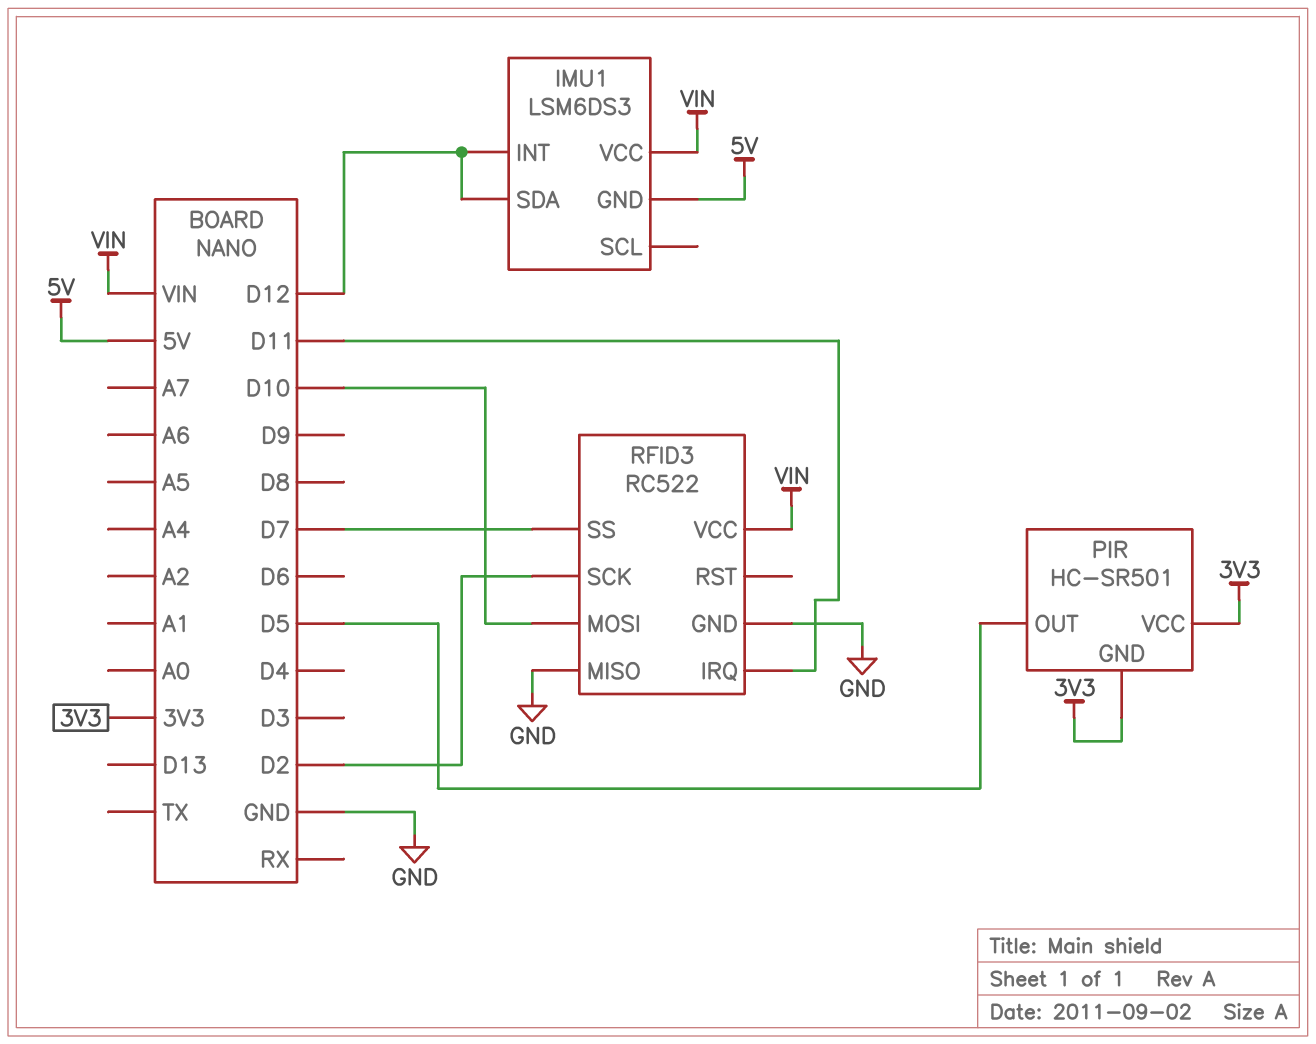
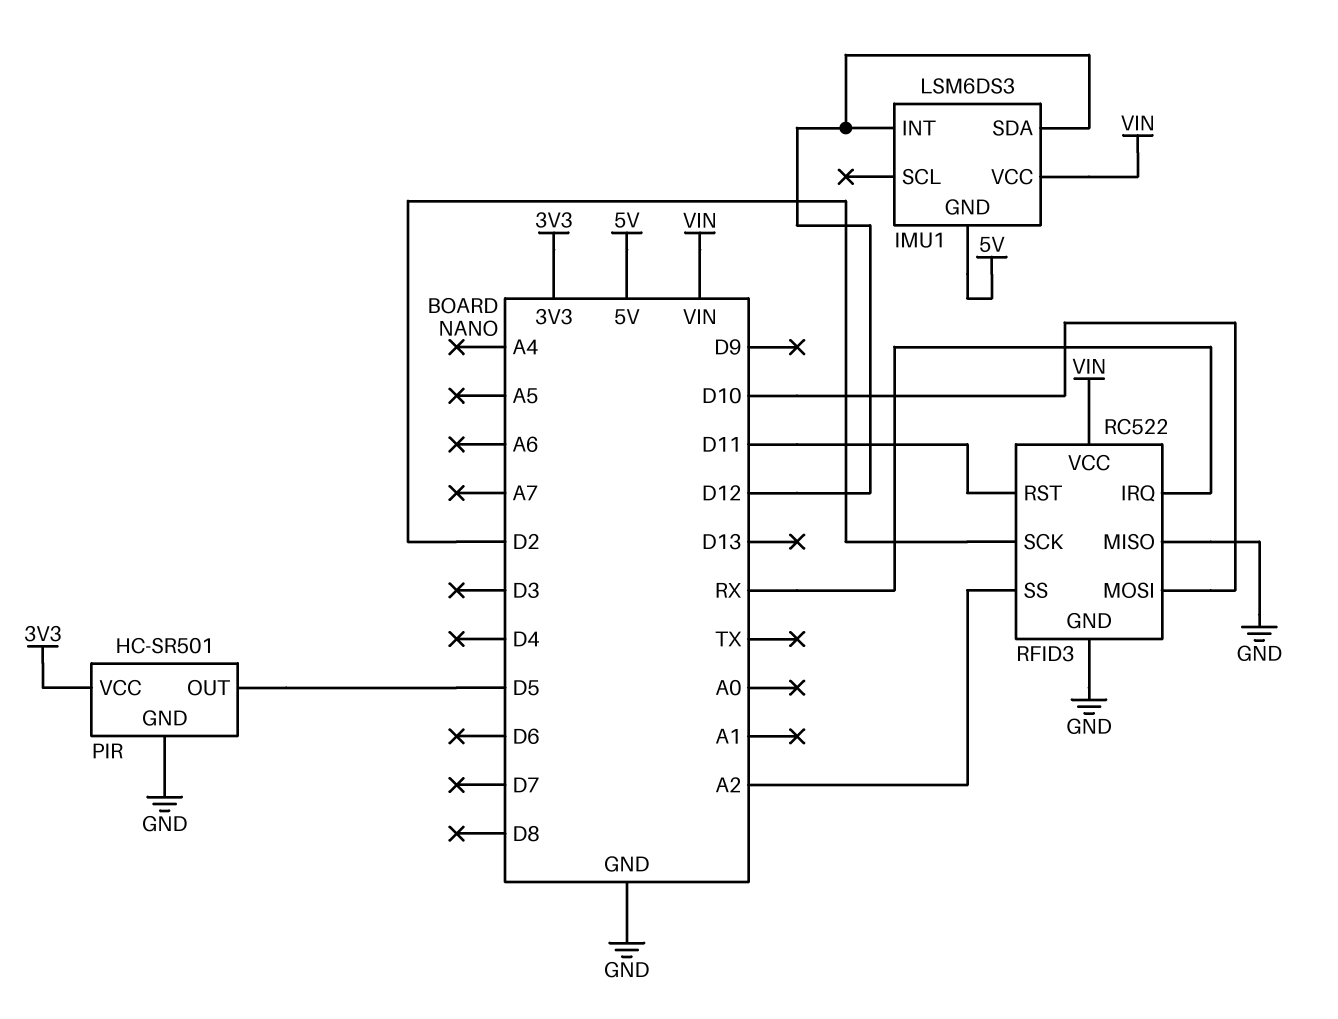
PIR pin GND: 3V3 -> GND
RFID3 pin IRQ: D11 -> RX
RFID3 pin RST: none -> D11
RFID3 pin SS: D7 -> A2

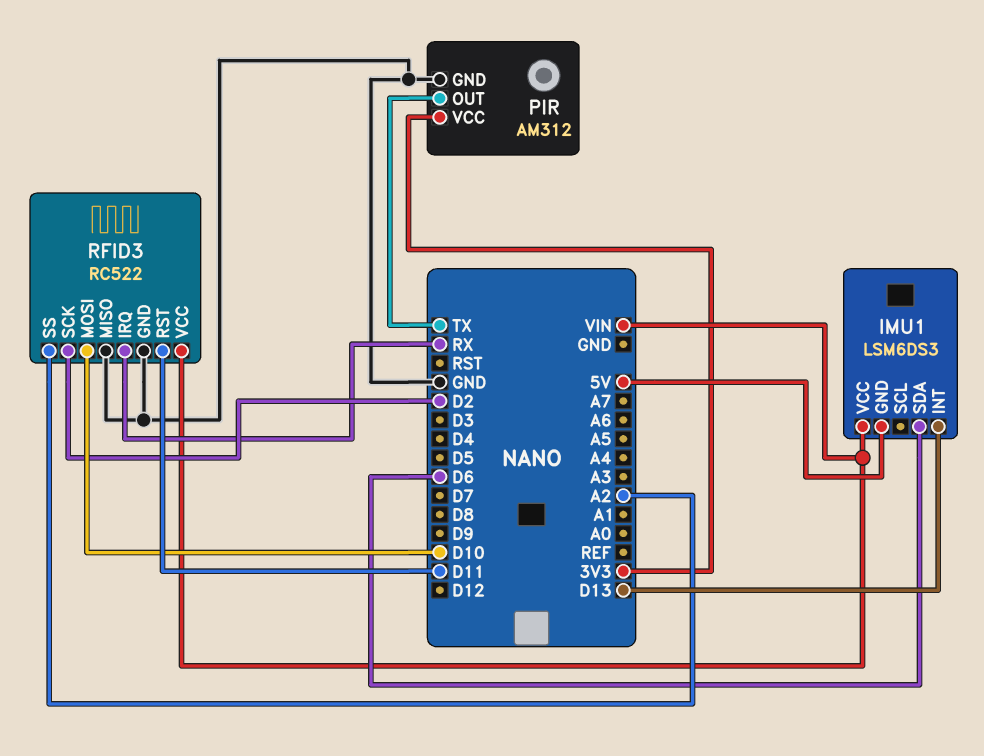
IMU1 pin INT: D12 -> D13
IMU1 pin SDA: D12 -> D6
PIR: HC-SR501 -> AM312
PIR pin OUT: D5 -> TX

